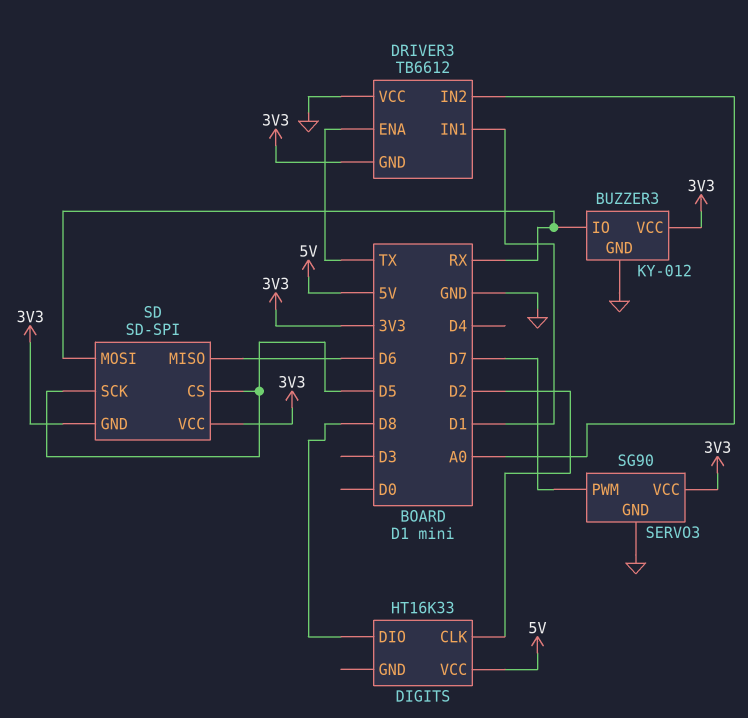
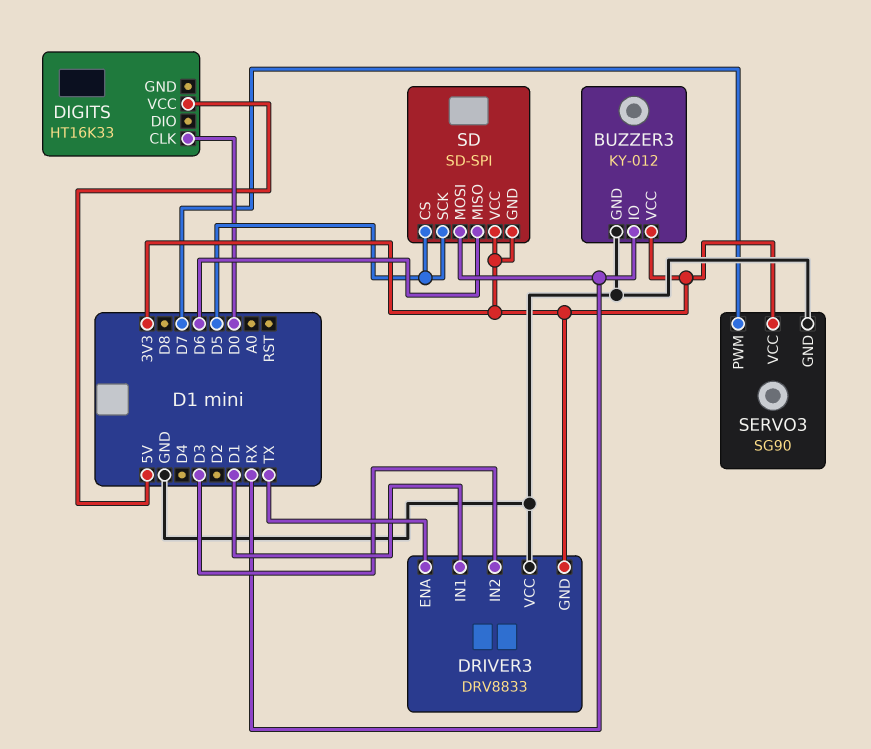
DIGITS pin CLK: D2 -> D0
DIGITS pin DIO: D8 -> none
DRIVER3: TB6612 -> DRV8833
DRIVER3 pin IN2: A0 -> D3

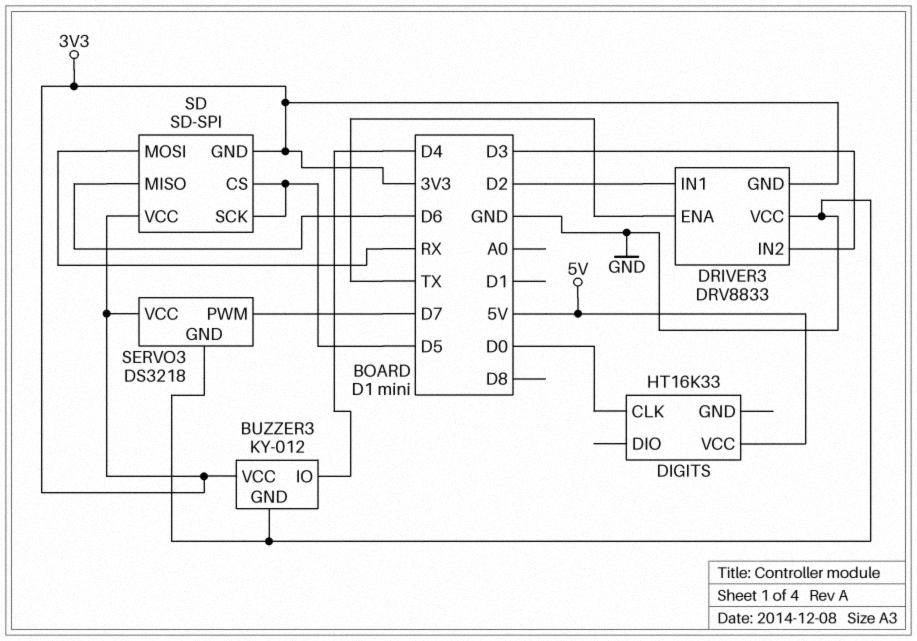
BUZZER3 pin IO: RX -> D4
DRIVER3 pin IN1: D1 -> D2
SERVO3: SG90 -> DS3218

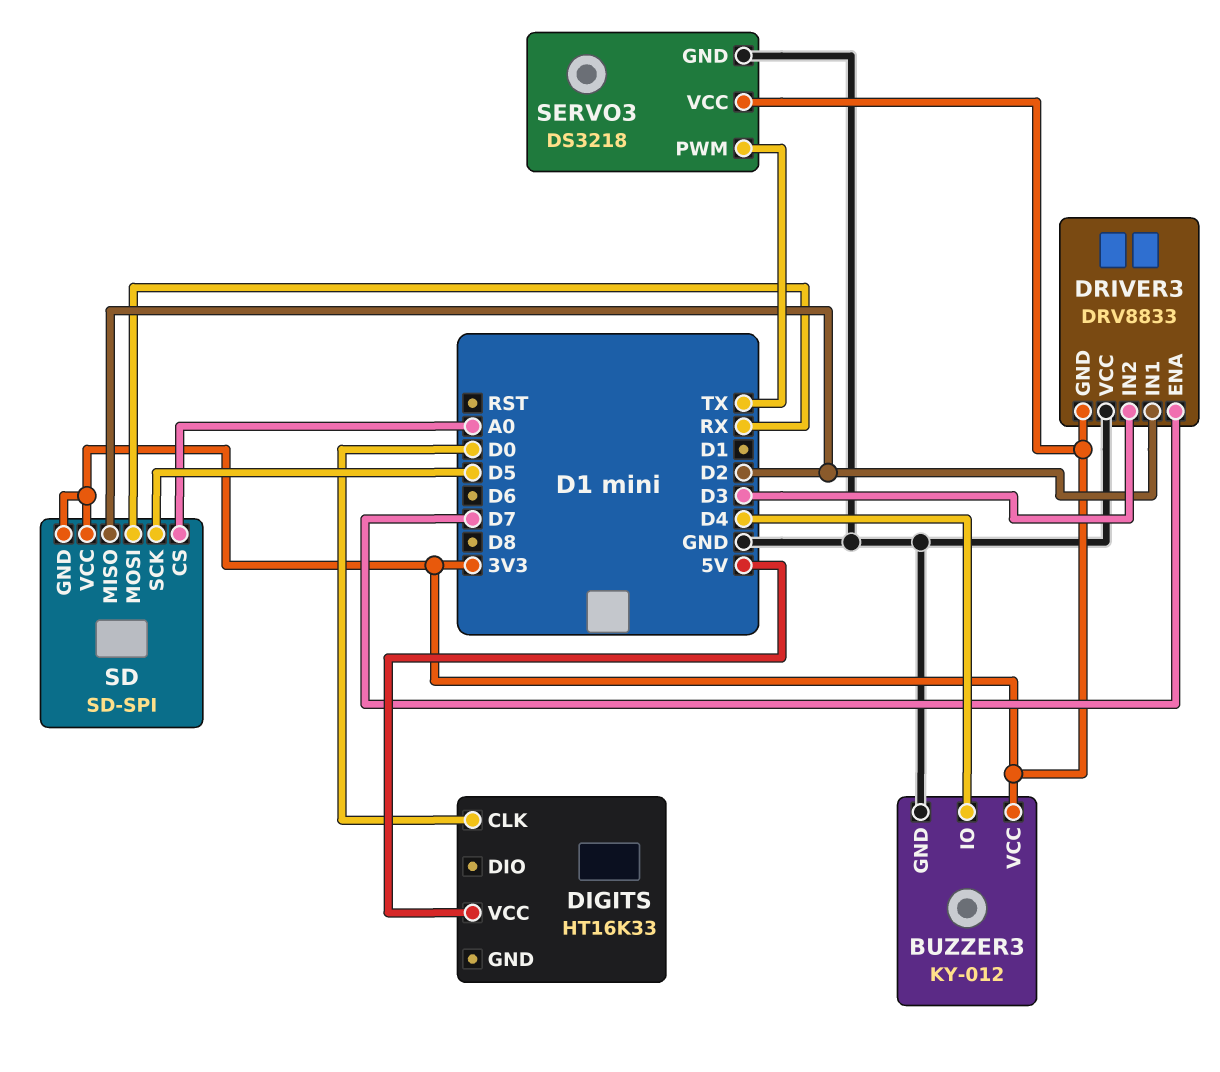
DRIVER3 pin ENA: TX -> D7
SD pin CS: D5 -> A0
SD pin MISO: D6 -> D2
SERVO3 pin PWM: D7 -> TX

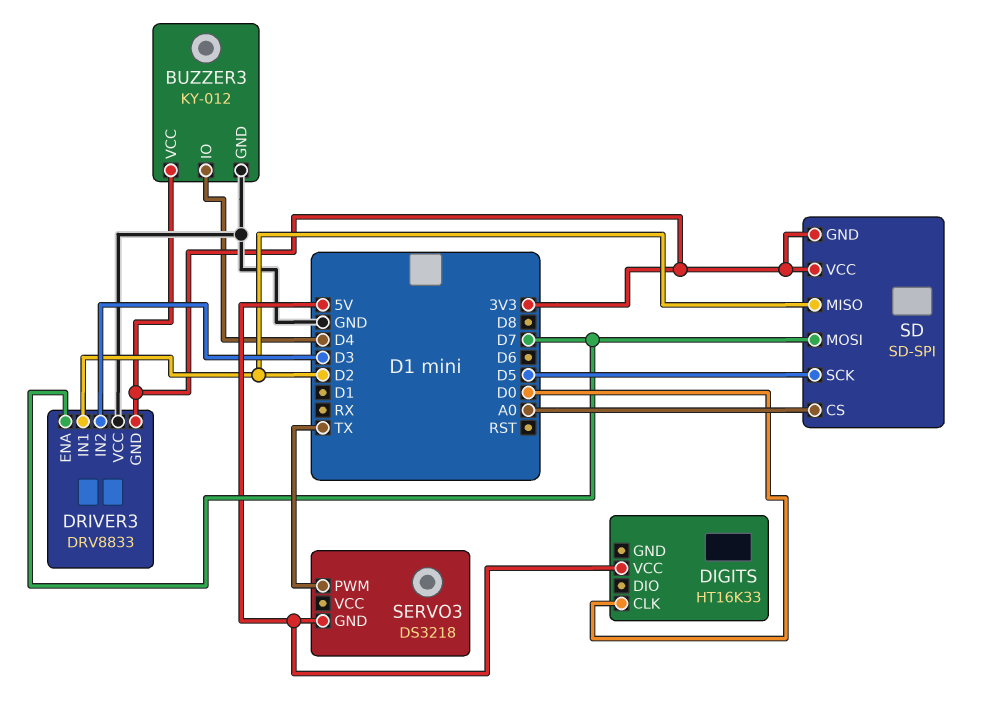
SD pin MOSI: RX -> D7
SERVO3 pin GND: GND -> 5V
SERVO3 pin VCC: 3V3 -> none

